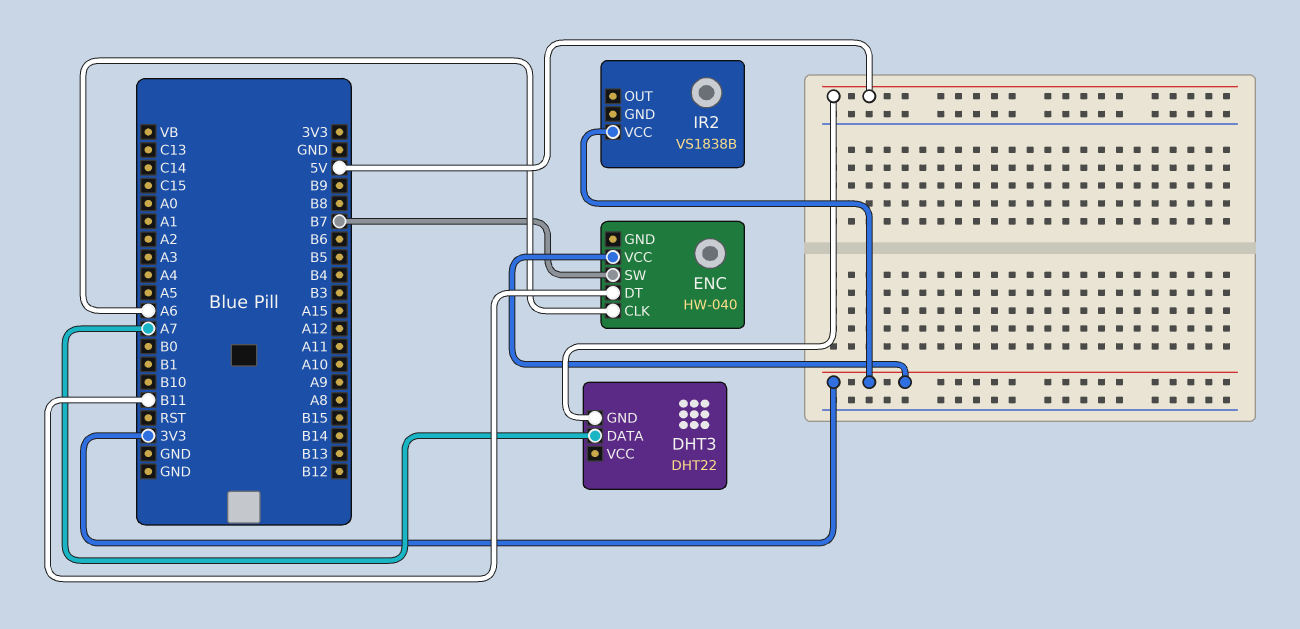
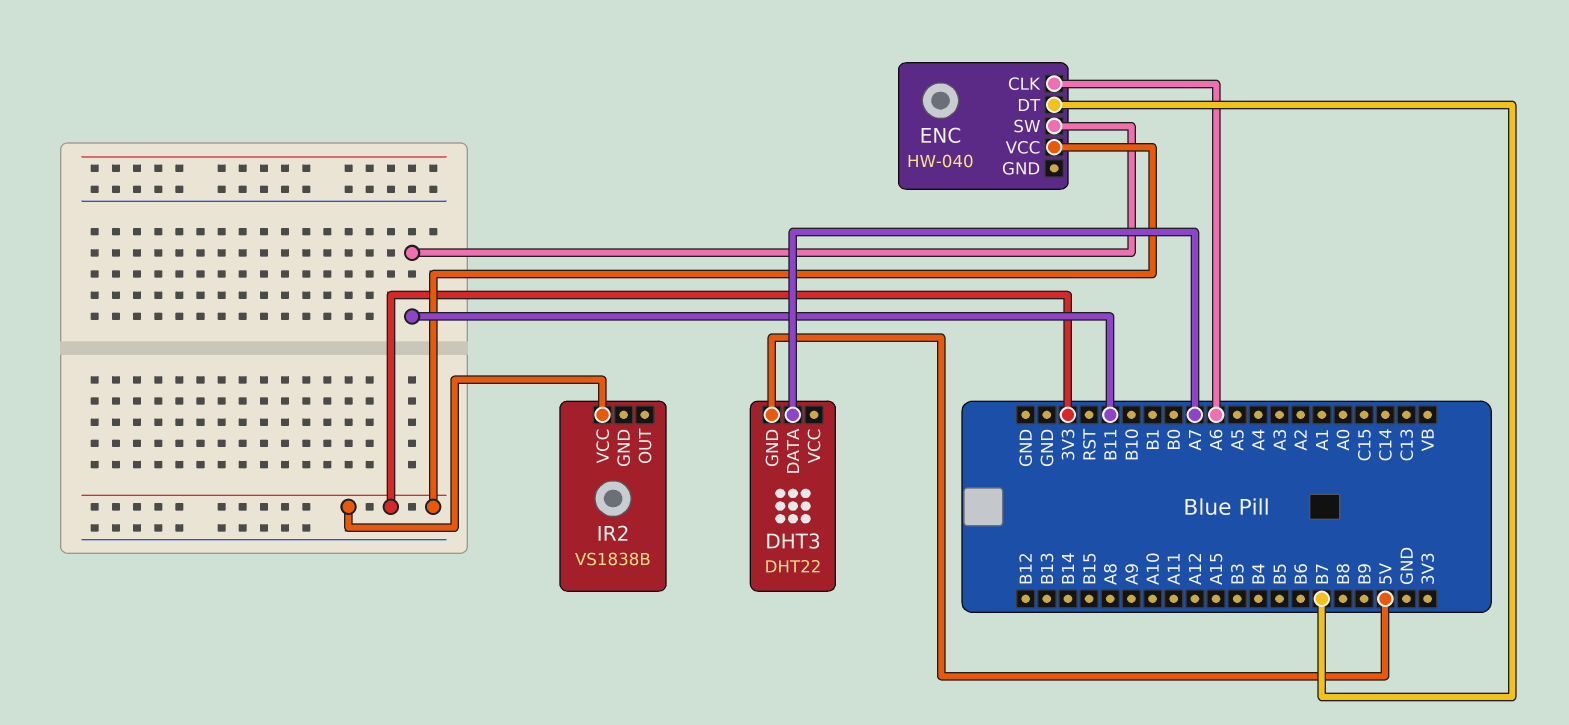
ENC pin DT: B11 -> B7
ENC pin SW: B7 -> B11

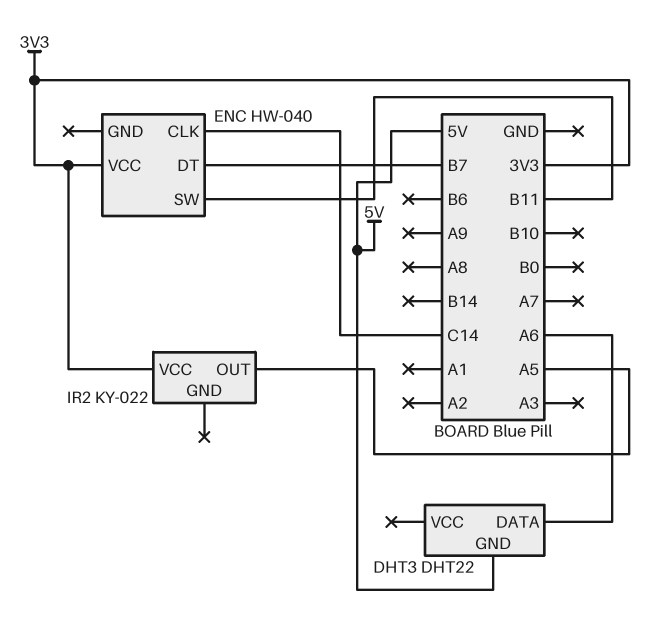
DHT3 pin DATA: A7 -> A6
ENC pin CLK: A6 -> C14
IR2: VS1838B -> KY-022
IR2 pin OUT: none -> A5

